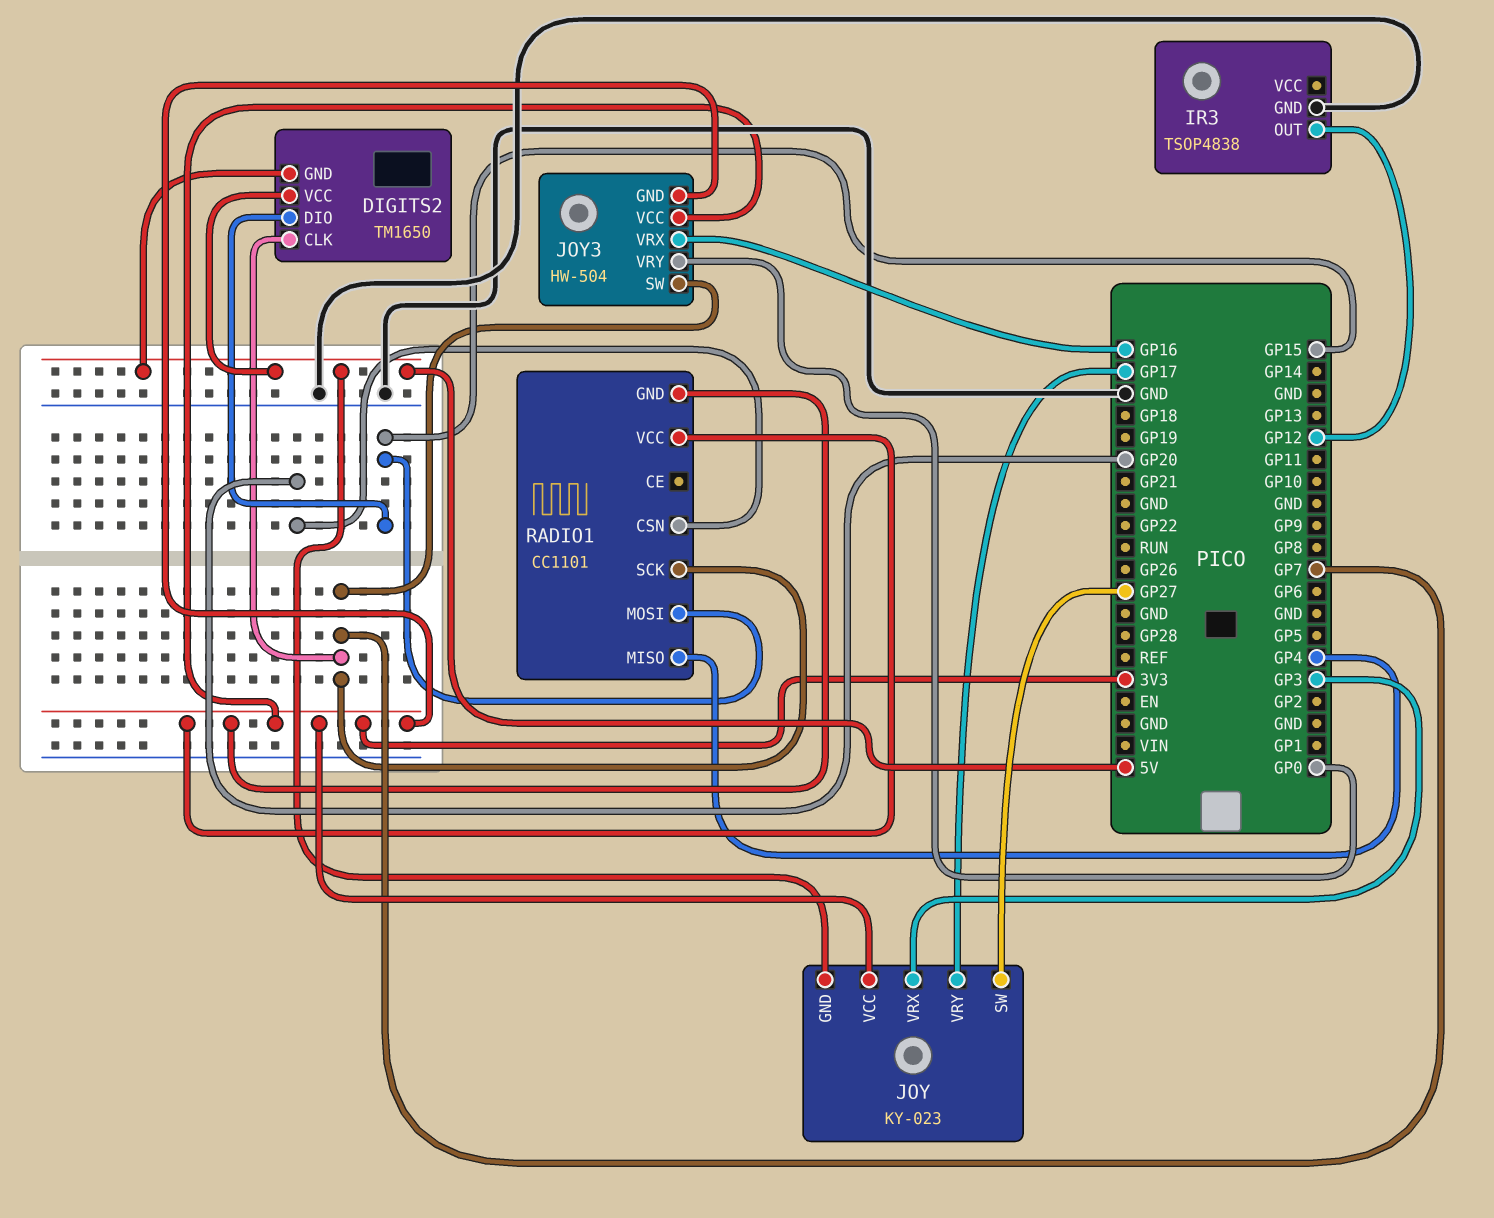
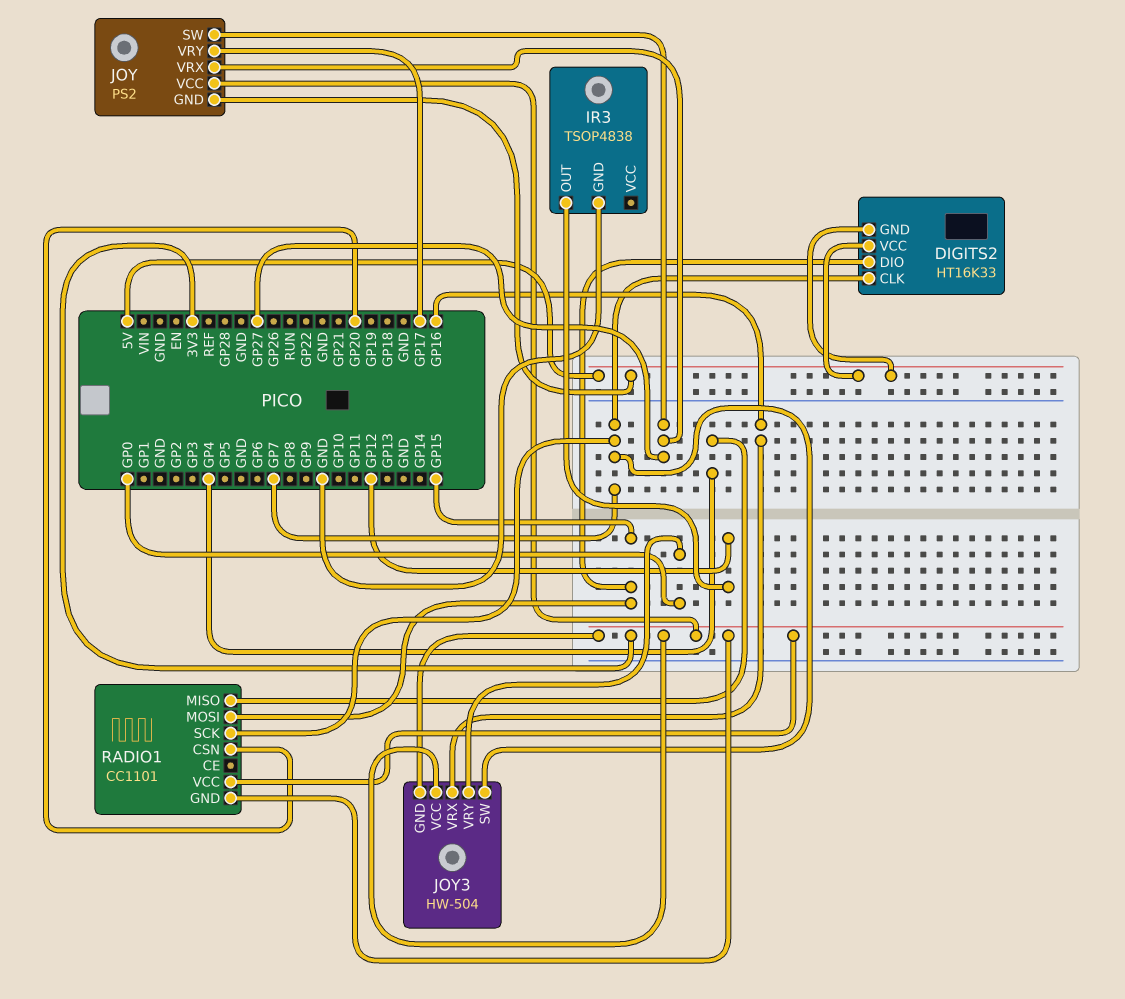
DIGITS2: TM1650 -> HT16K33
JOY: KY-023 -> PS2
JOY pin VRX: GP3 -> GP27

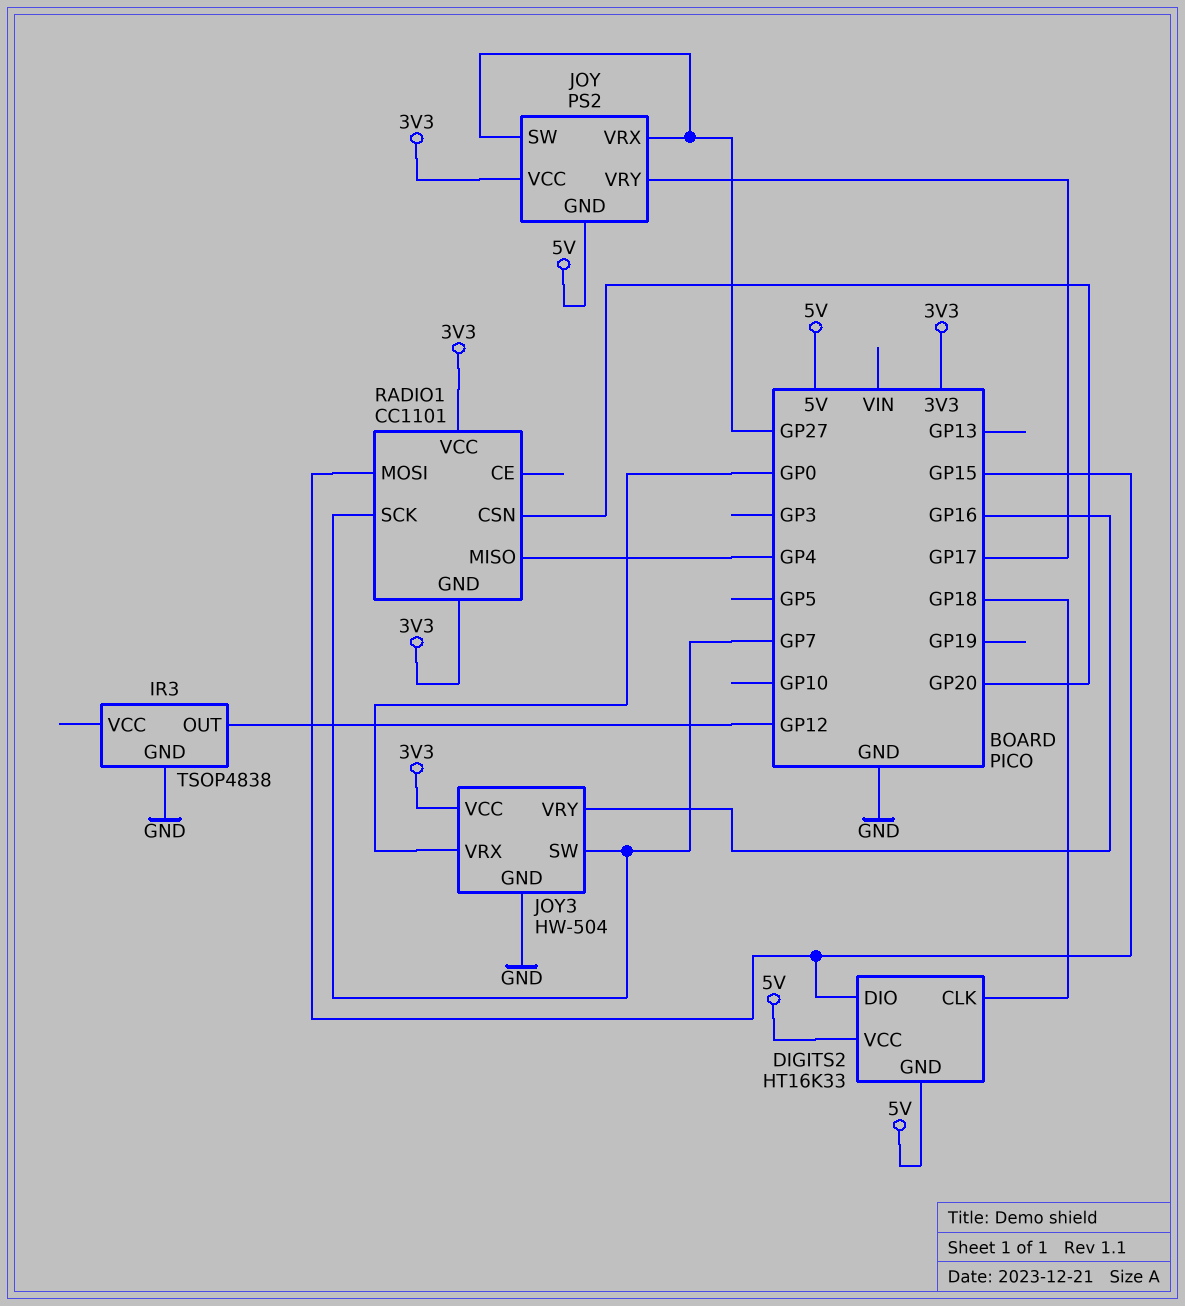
DIGITS2 pin CLK: GP7 -> GP18
JOY3 pin GND: 3V3 -> GND
JOY3 pin VRX: GP16 -> GP0
JOY3 pin VRY: GP0 -> GP16

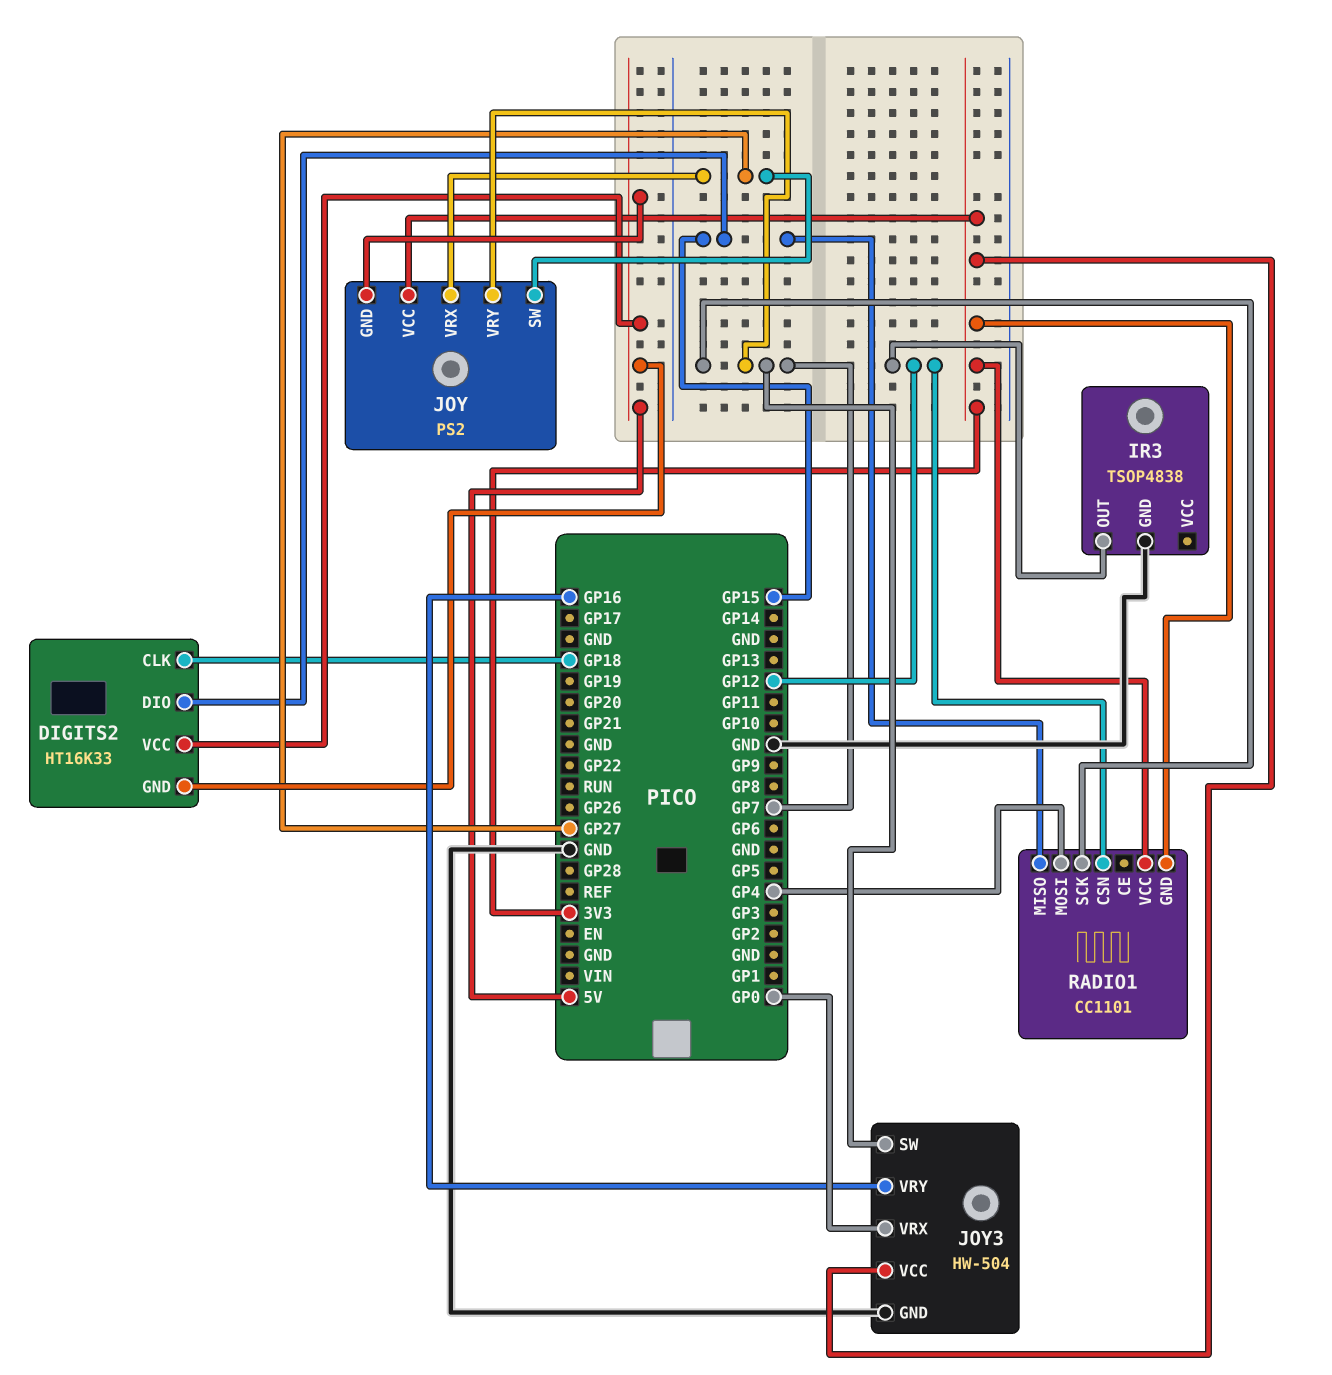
JOY pin VRY: GP17 -> GP7
RADIO1 pin CSN: GP20 -> GP12
RADIO1 pin MISO: GP4 -> GP15
RADIO1 pin MOSI: GP15 -> GP4

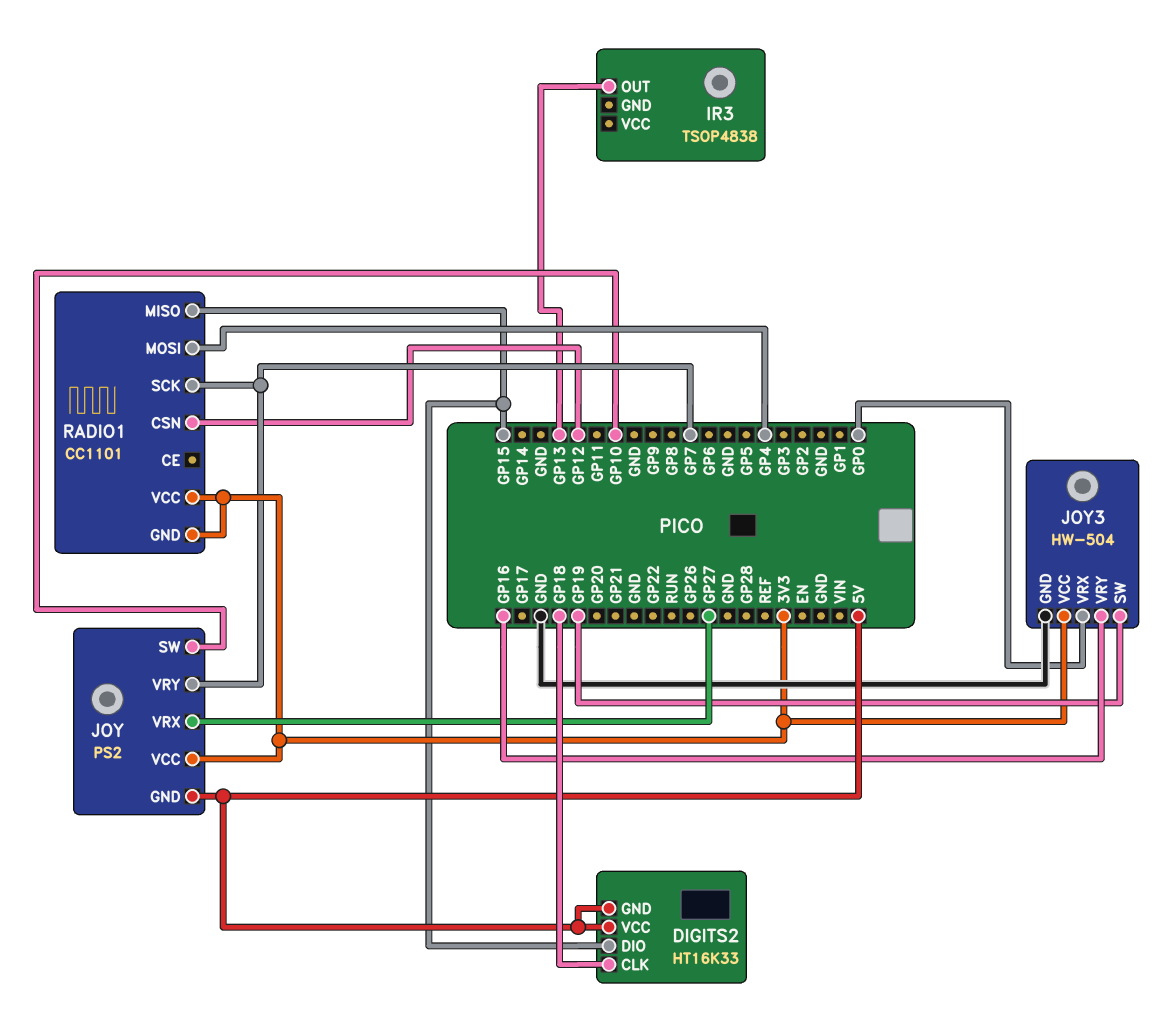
IR3 pin GND: GND -> none
IR3 pin OUT: GP12 -> GP13
JOY pin SW: GP27 -> GP10
JOY3 pin SW: GP7 -> GP19

